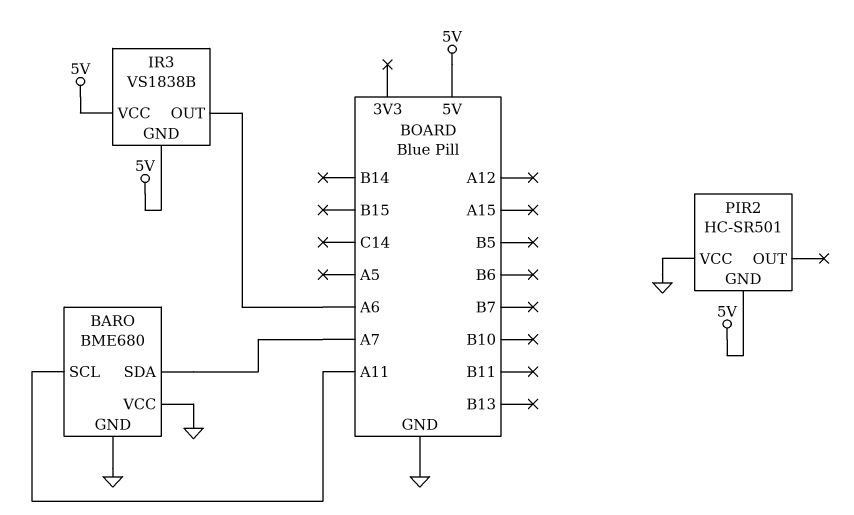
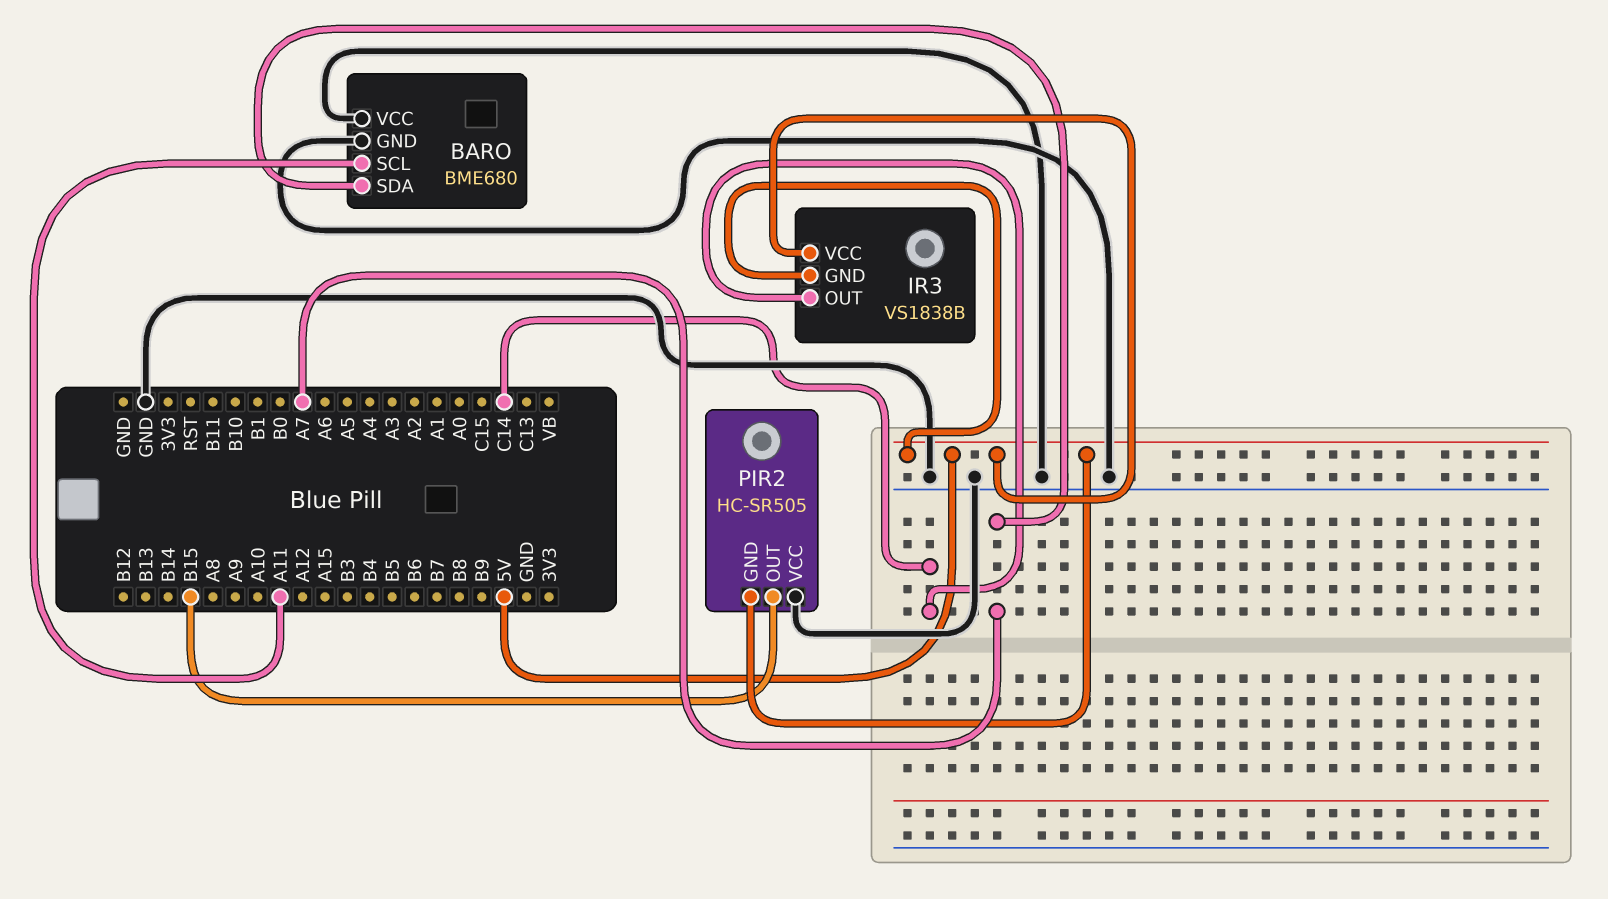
IR3 pin OUT: A6 -> C14
PIR2: HC-SR501 -> HC-SR505
PIR2 pin OUT: none -> B15

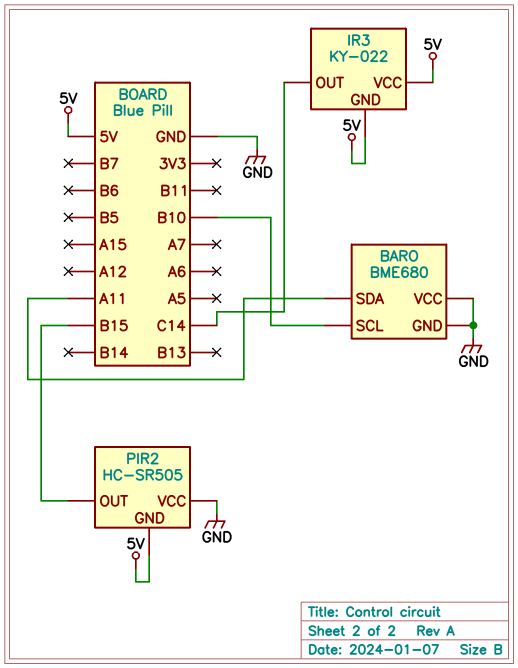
BARO pin SCL: A11 -> B10
BARO pin SDA: A7 -> A11
IR3: VS1838B -> KY-022

